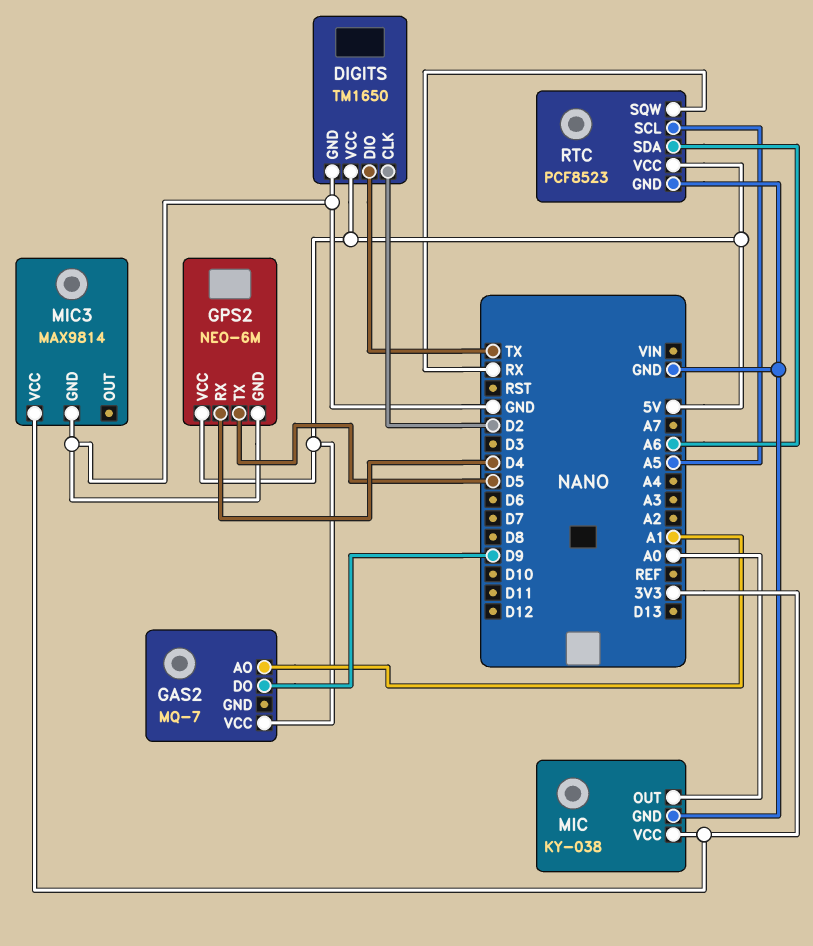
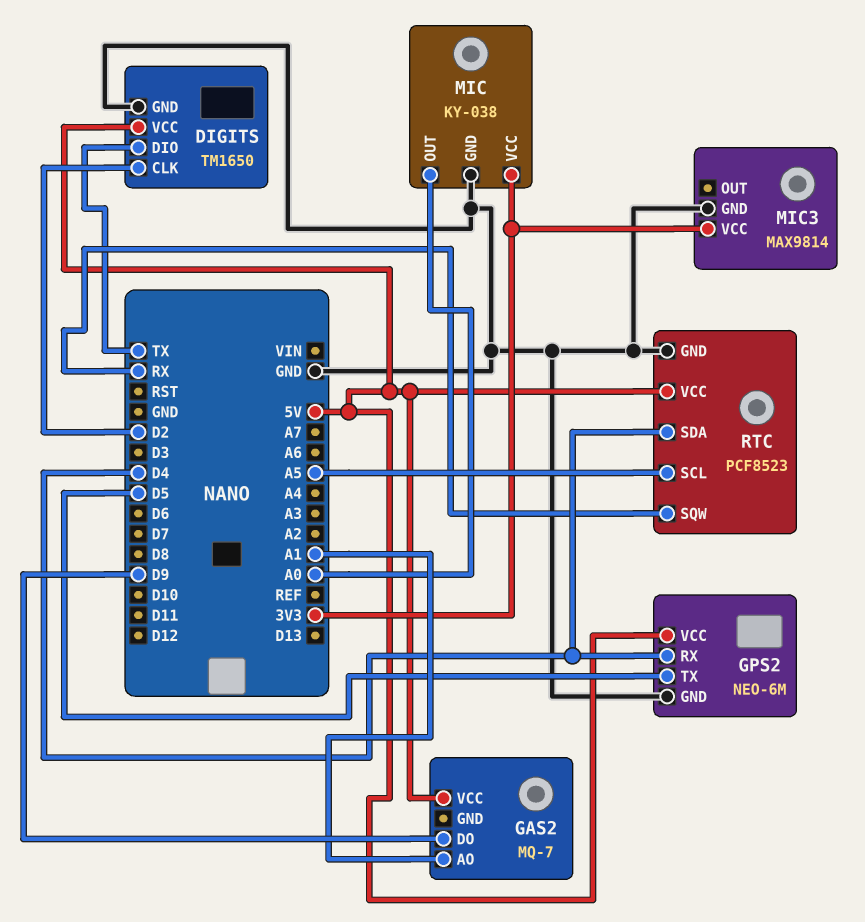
RTC pin SDA: A6 -> D4

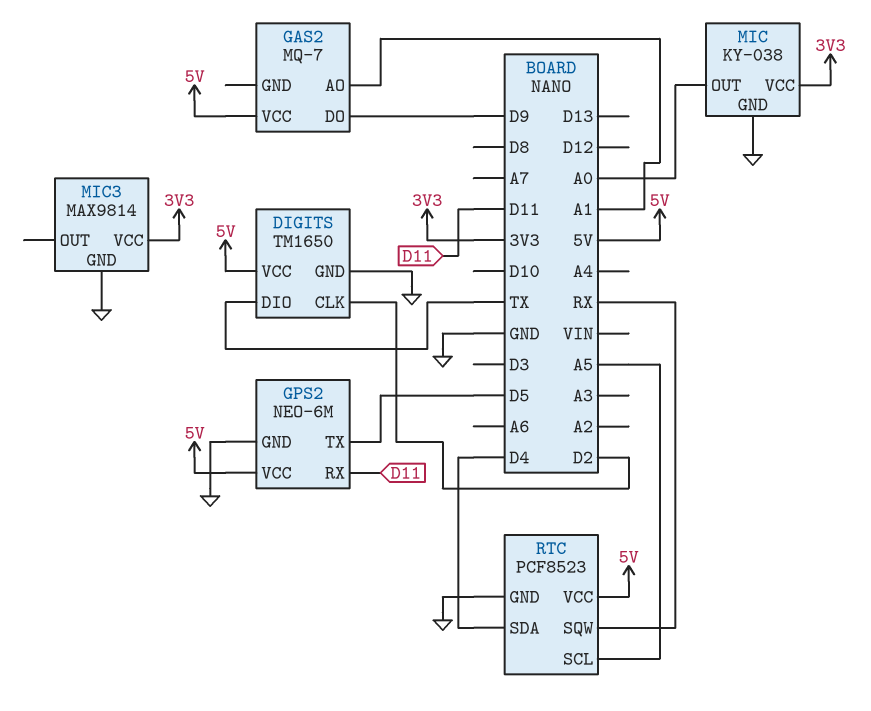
GPS2 pin RX: D4 -> D11

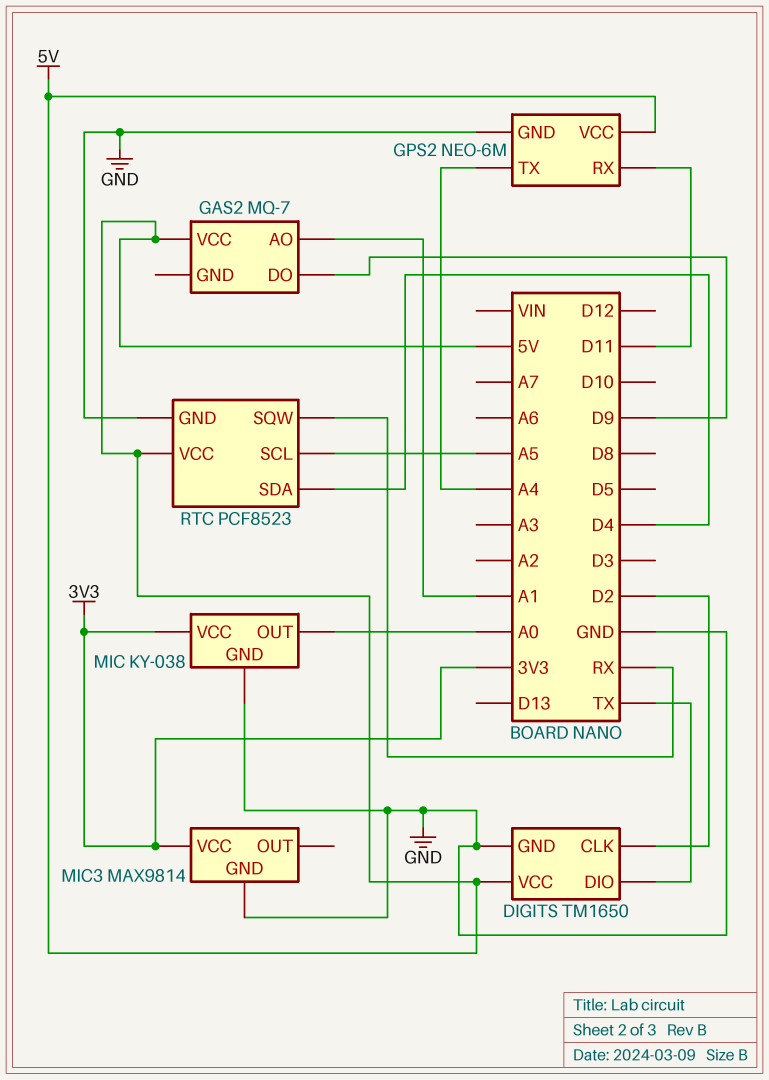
GPS2 pin TX: D5 -> A4

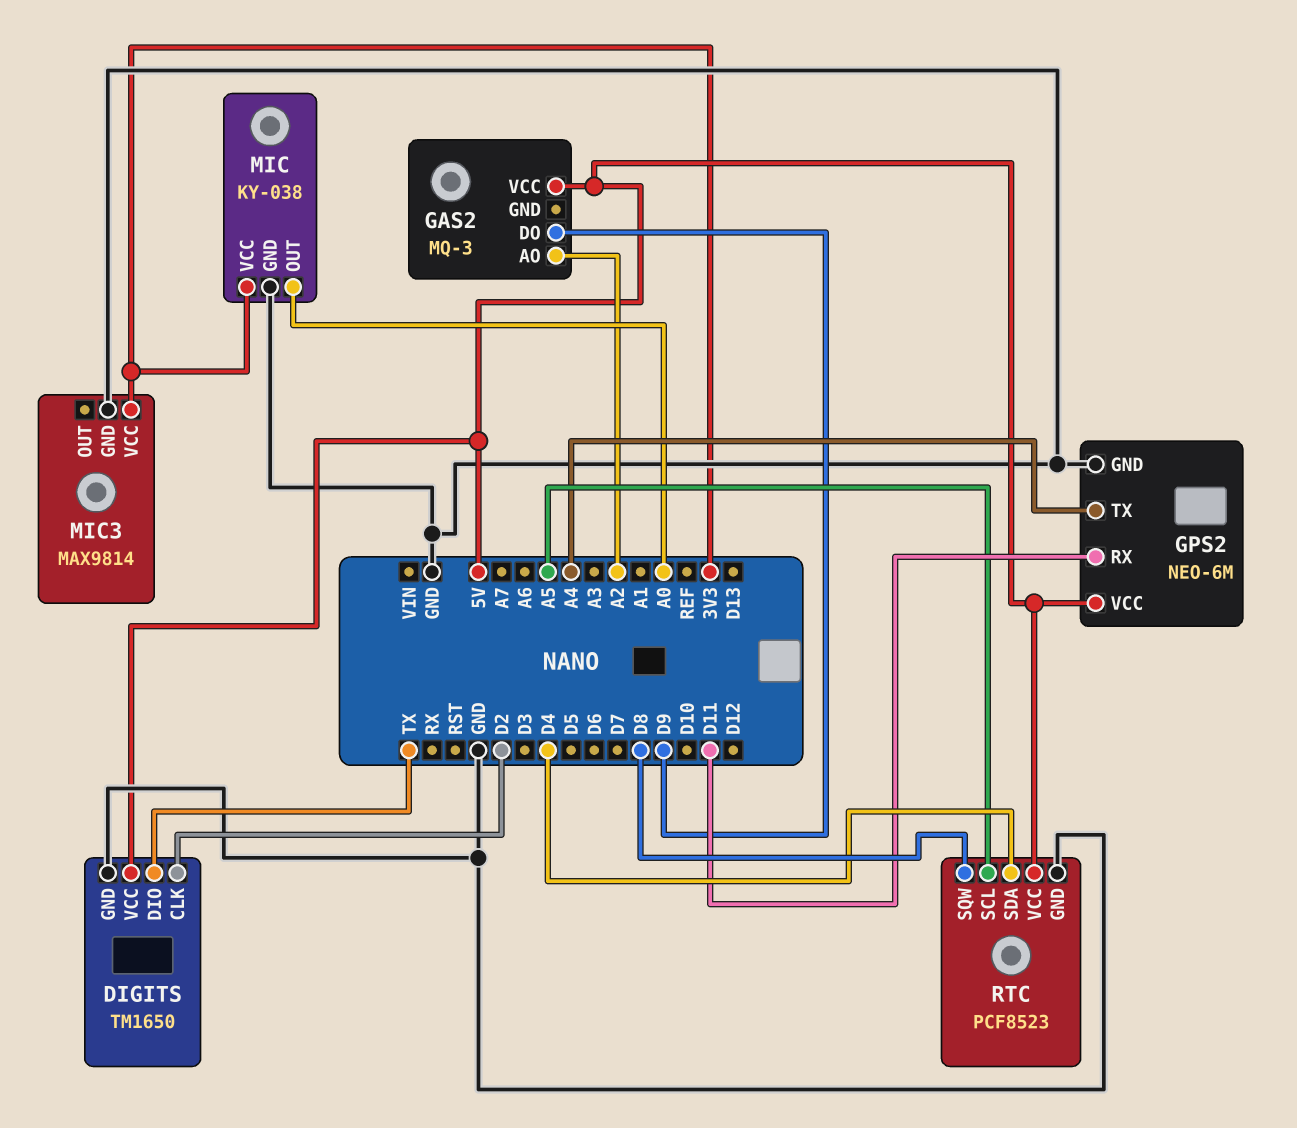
GAS2: MQ-7 -> MQ-3
GAS2 pin AO: A1 -> A2
RTC pin SQW: RX -> D8

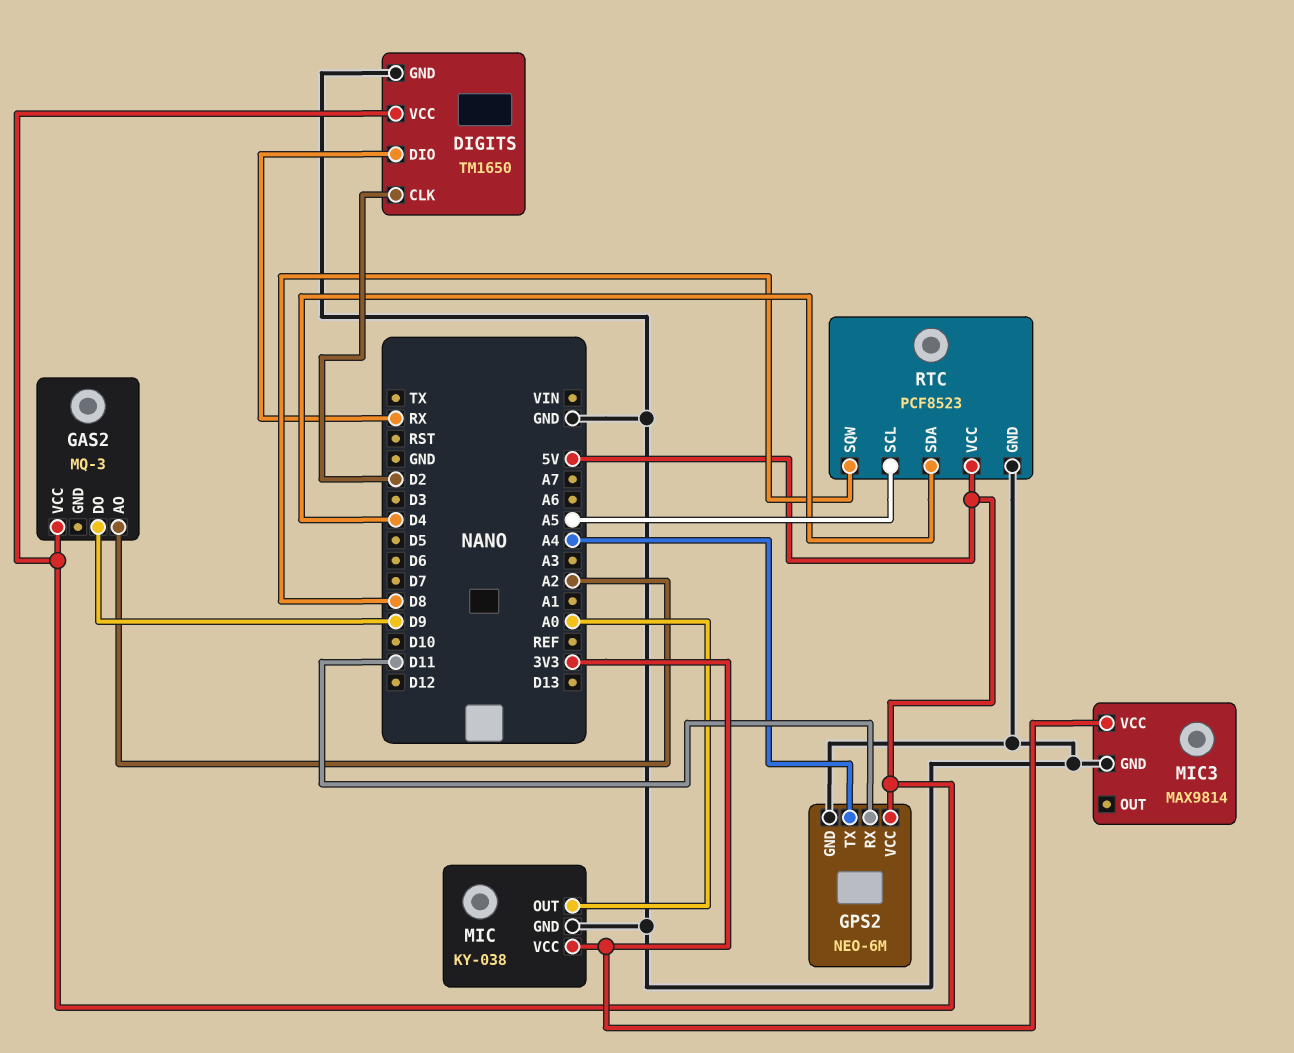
DIGITS pin DIO: TX -> RX

